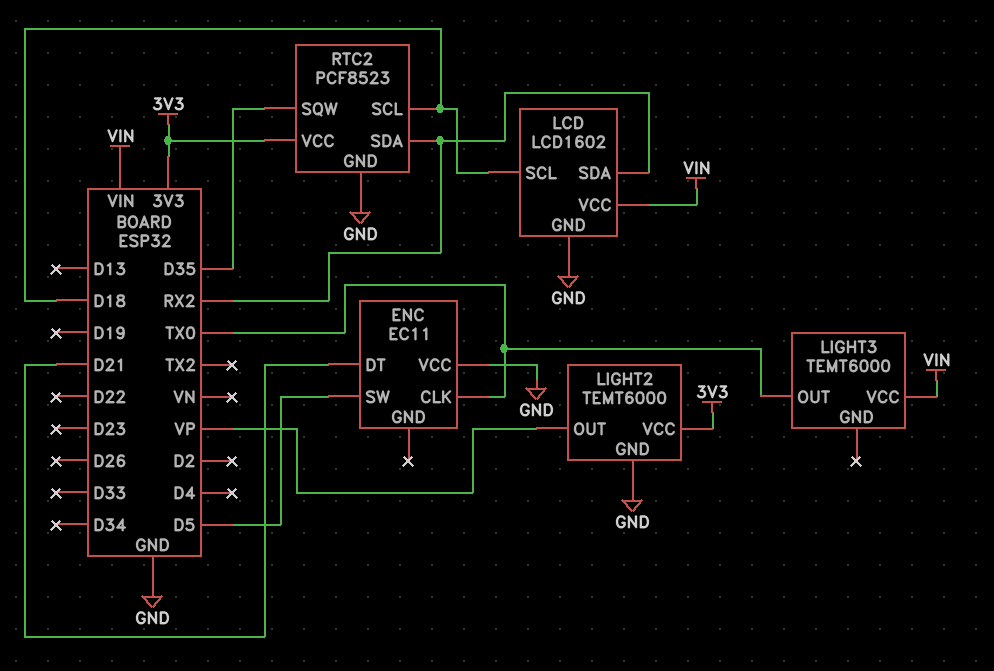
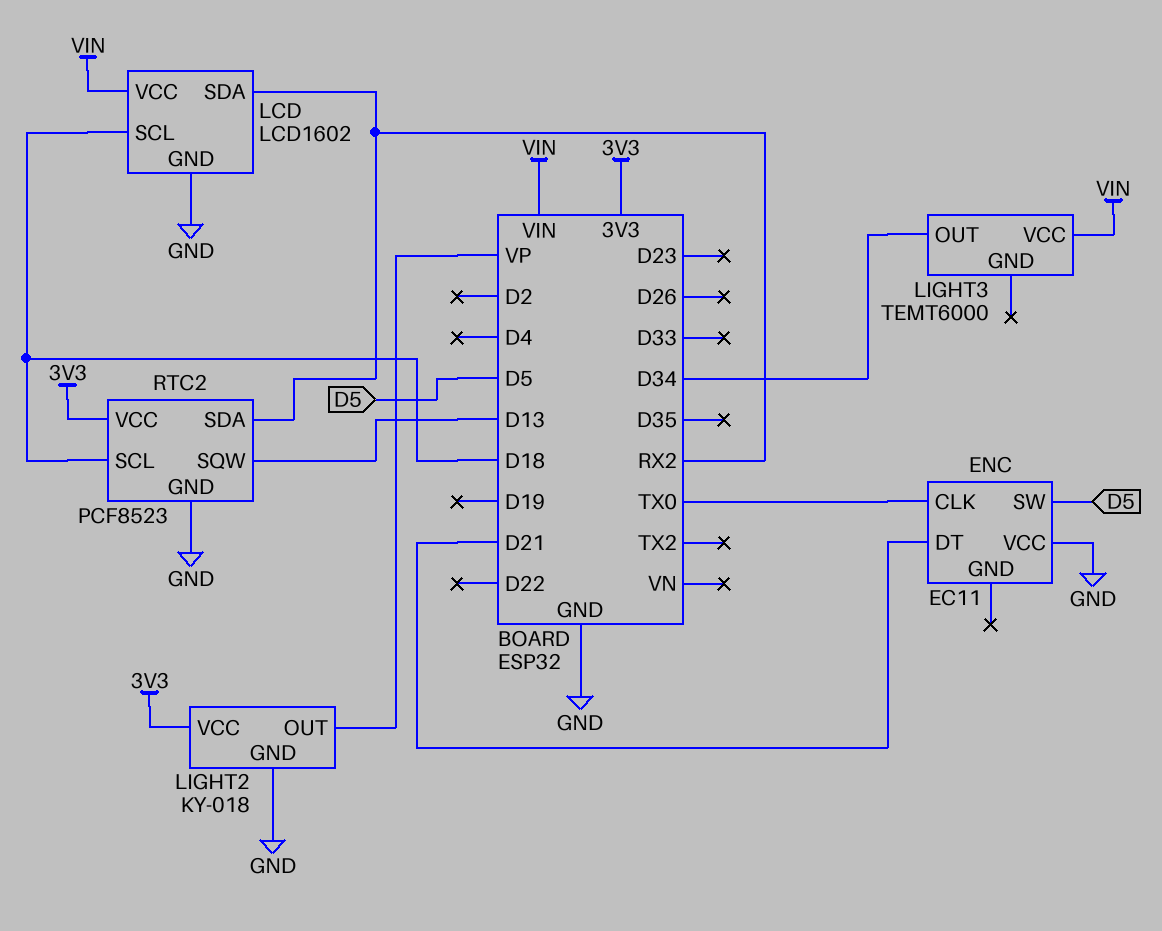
LIGHT2: TEMT6000 -> KY-018
LIGHT3 pin OUT: TX0 -> D34
RTC2 pin SQW: D35 -> D13

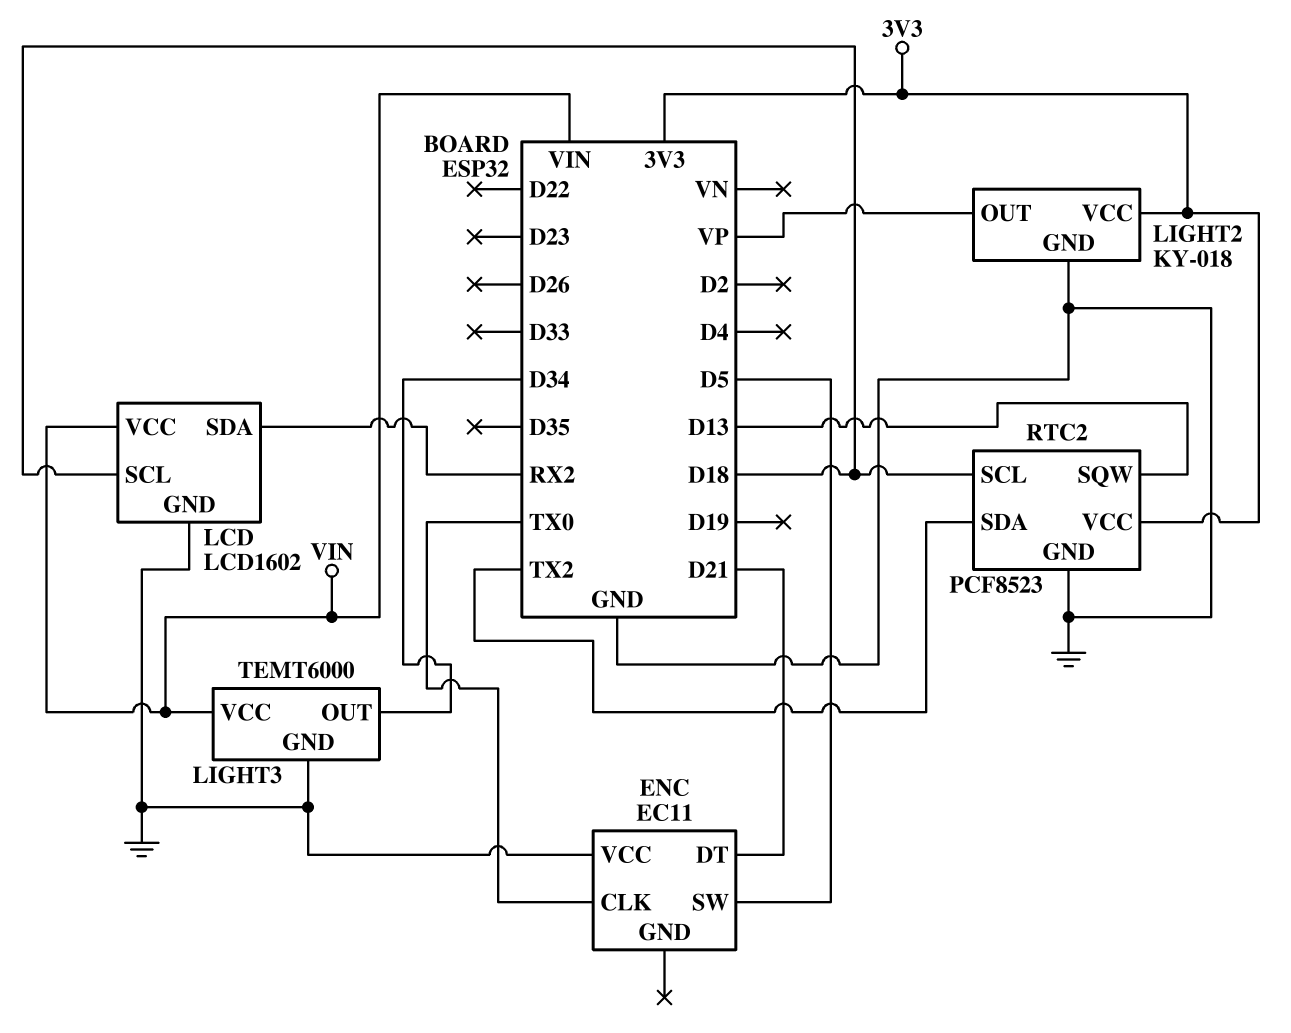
LIGHT3 pin GND: none -> GND
RTC2 pin SDA: RX2 -> TX2

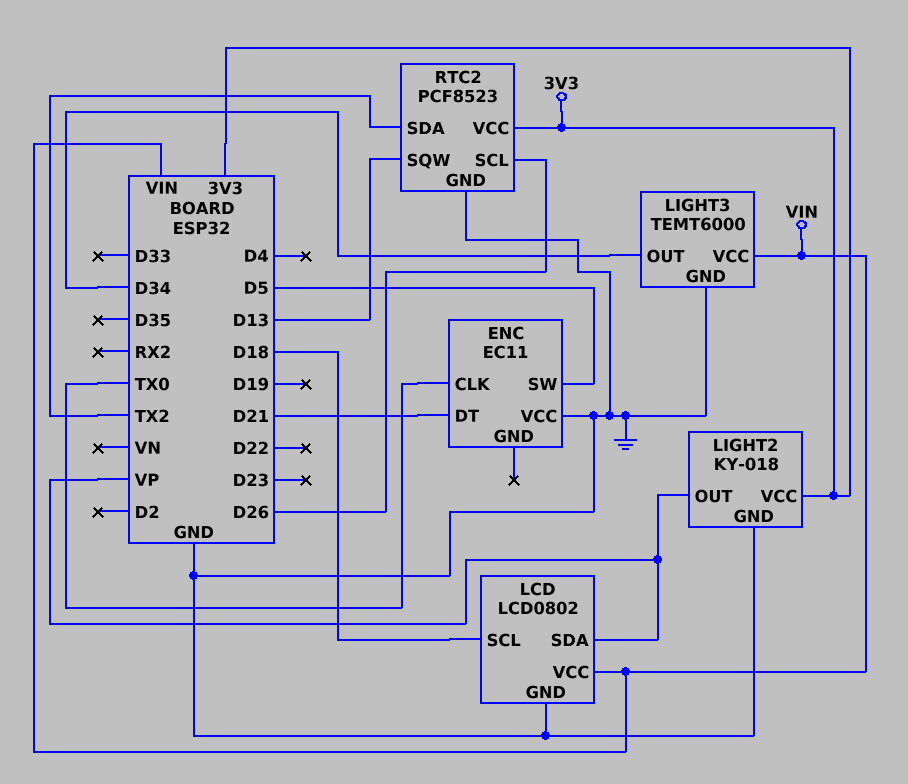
LCD: LCD1602 -> LCD0802
LCD pin SDA: RX2 -> VP
RTC2 pin SCL: D18 -> D26

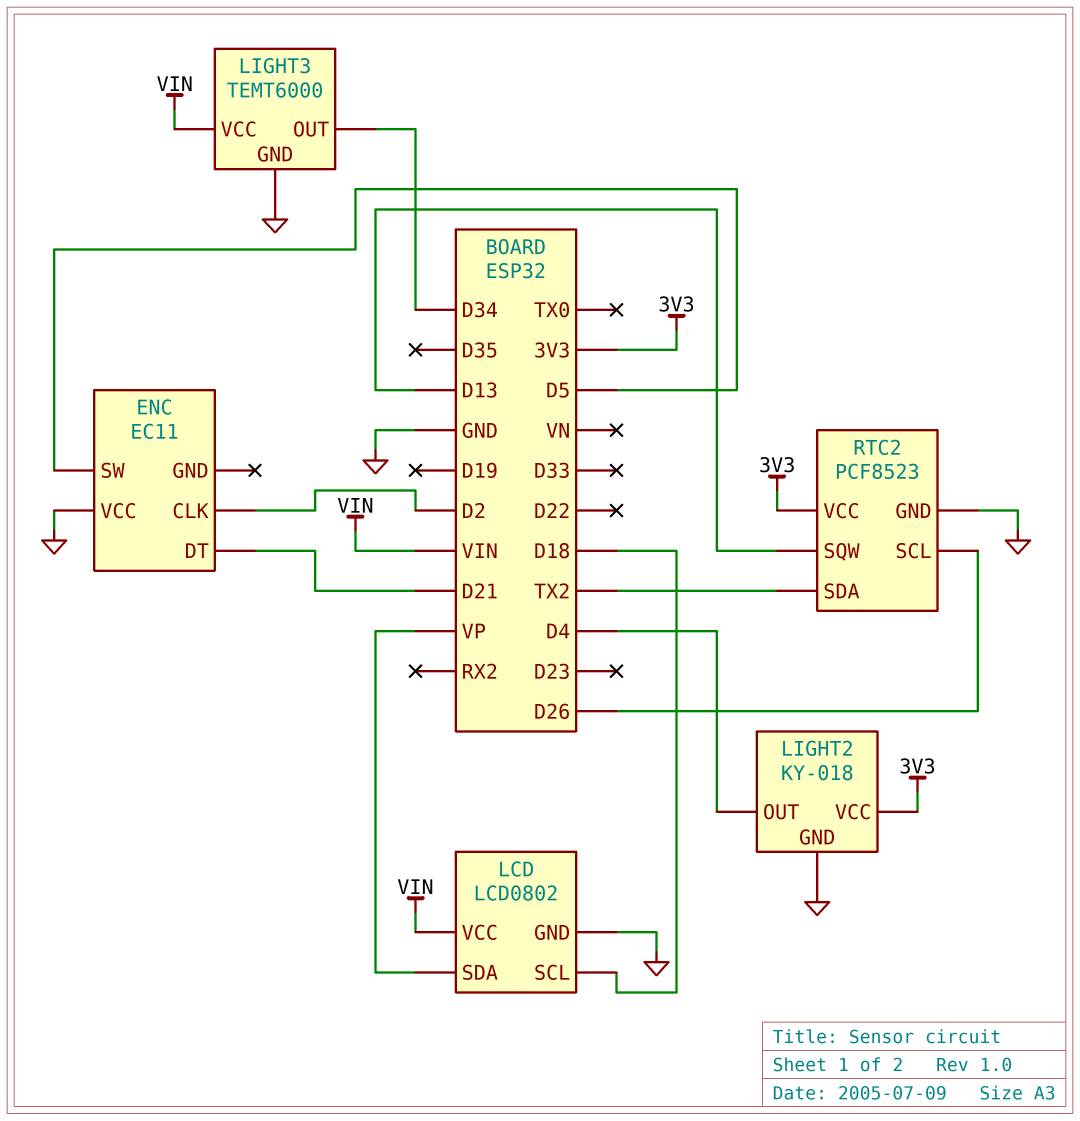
ENC pin CLK: TX0 -> D2
LIGHT2 pin OUT: VP -> D4

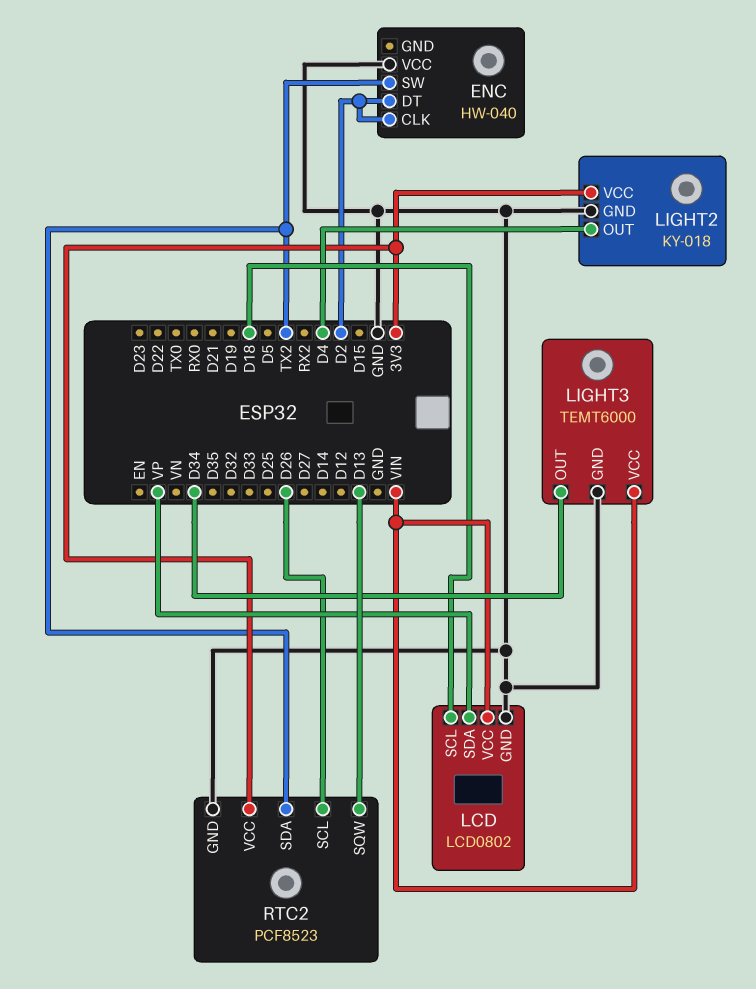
ENC: EC11 -> HW-040
ENC pin DT: D21 -> D2
ENC pin SW: D5 -> TX2

